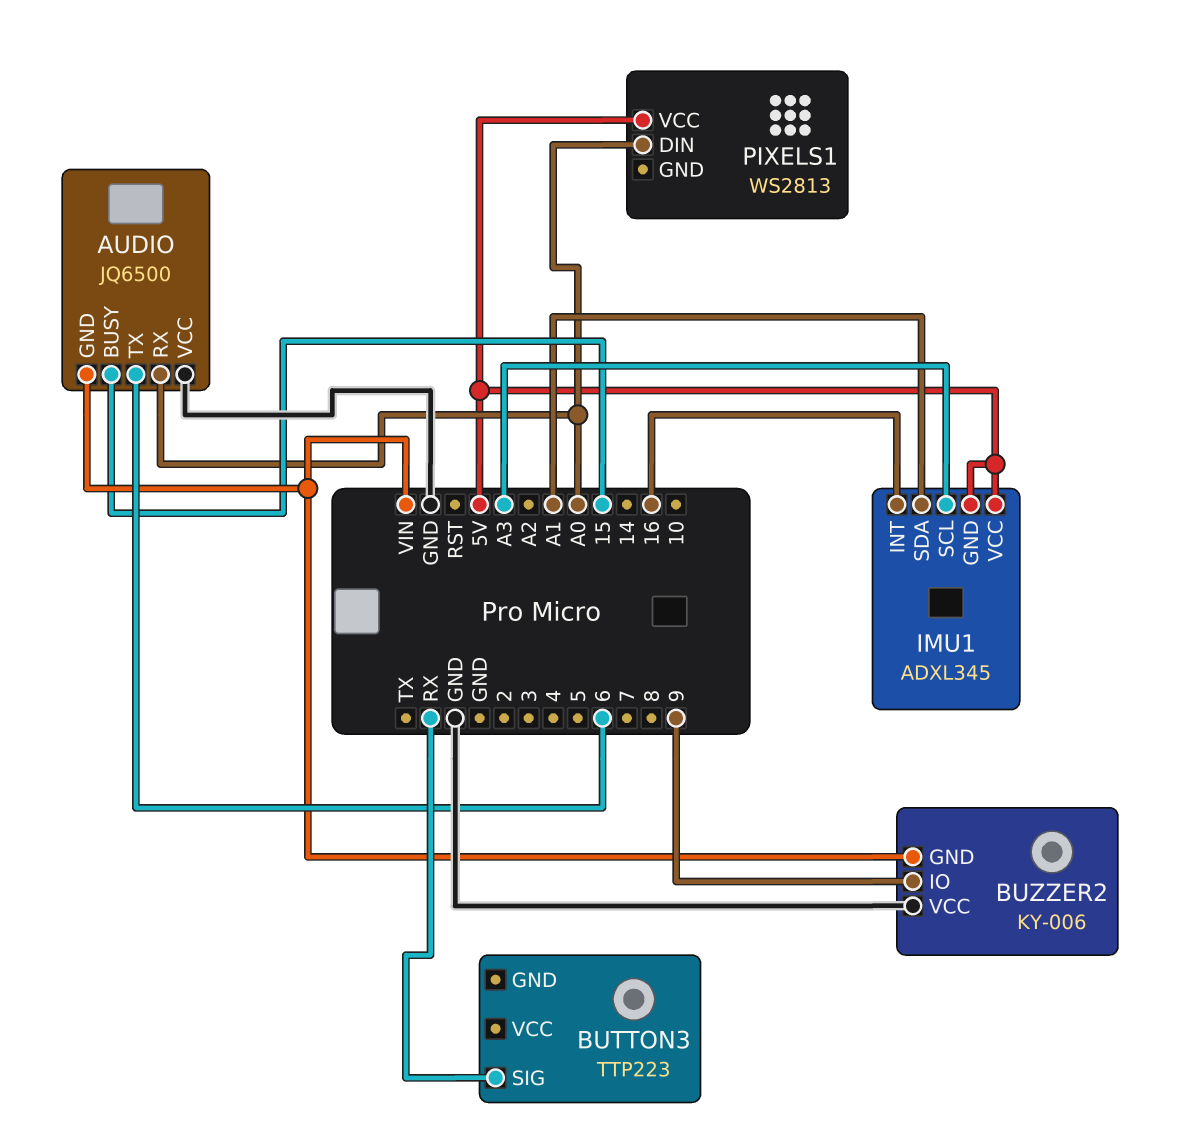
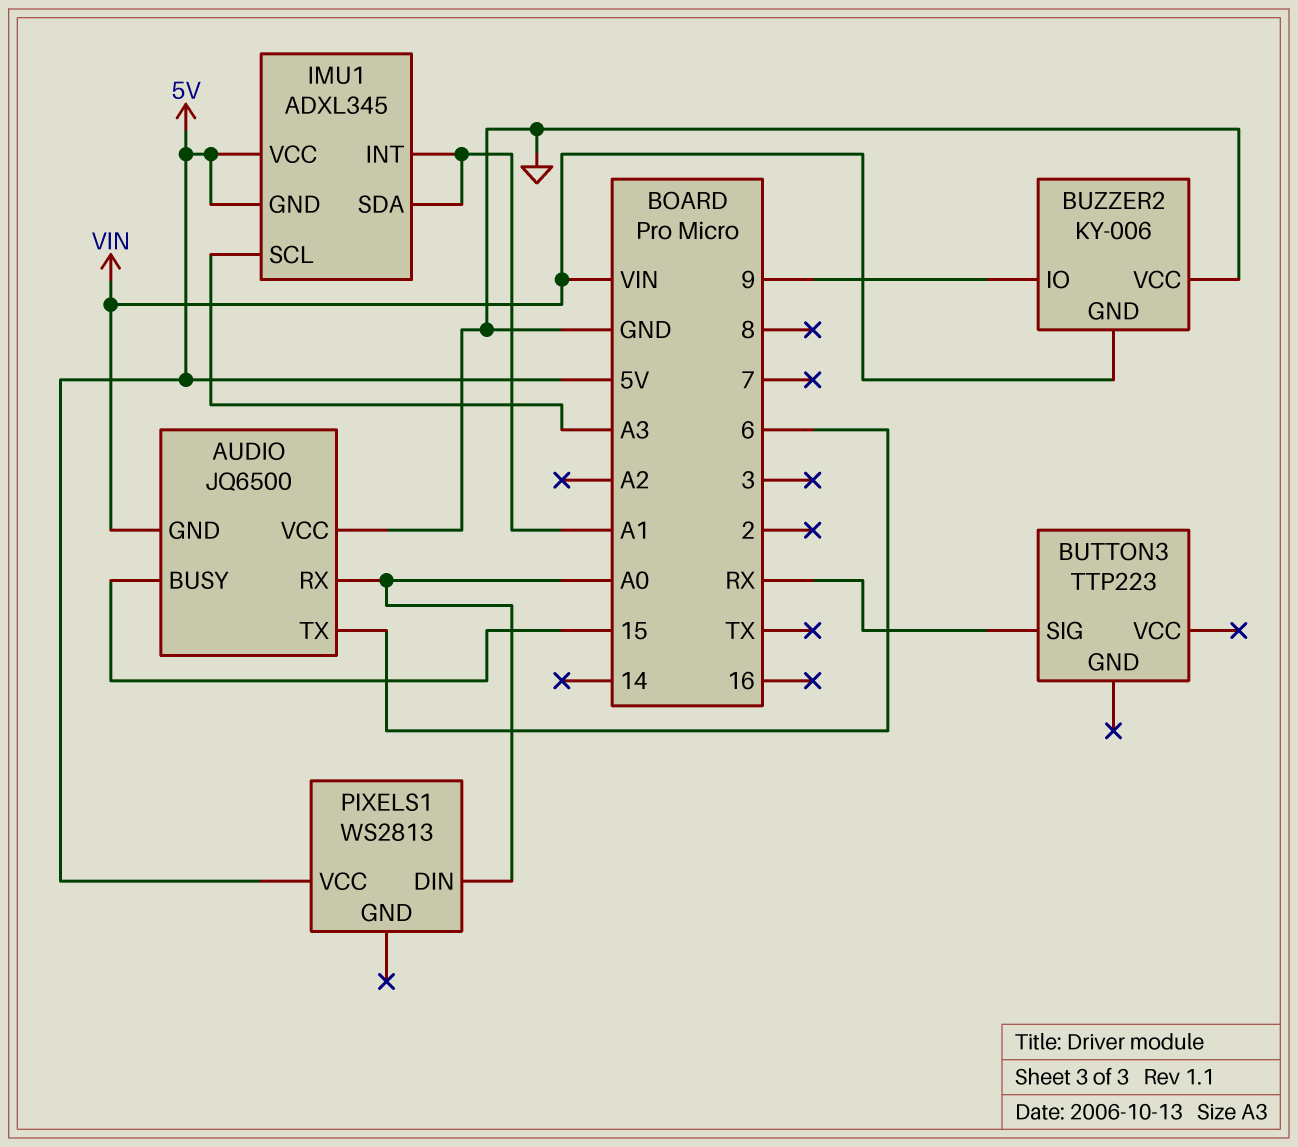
IMU1 pin INT: 16 -> A1

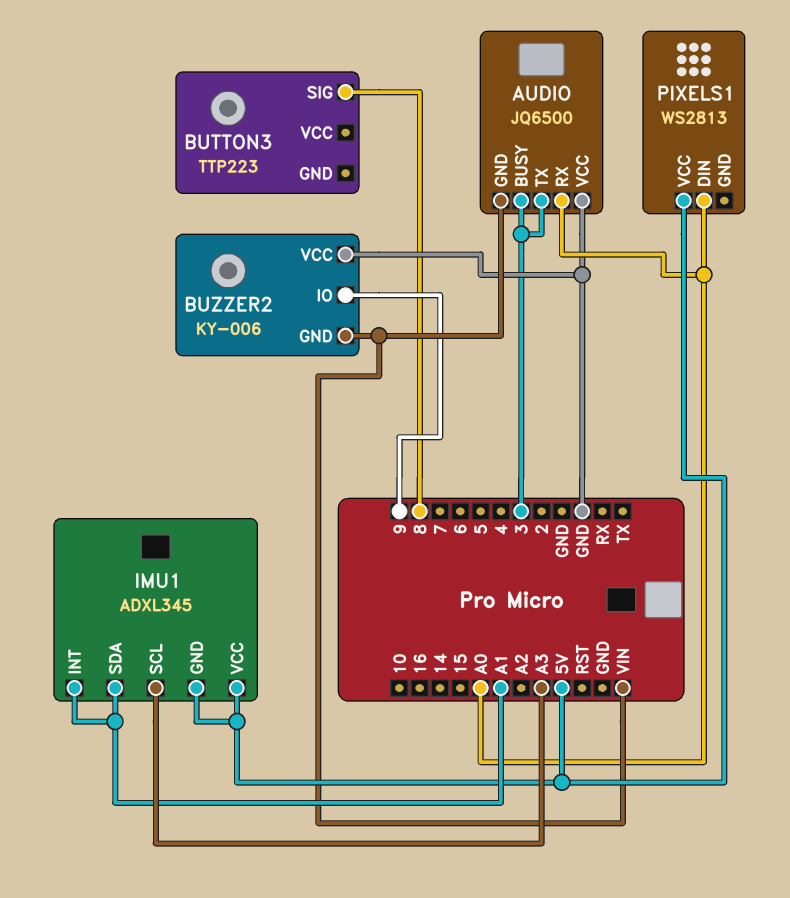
AUDIO pin BUSY: 15 -> 3
AUDIO pin TX: 6 -> 3
BUTTON3 pin SIG: RX -> 8

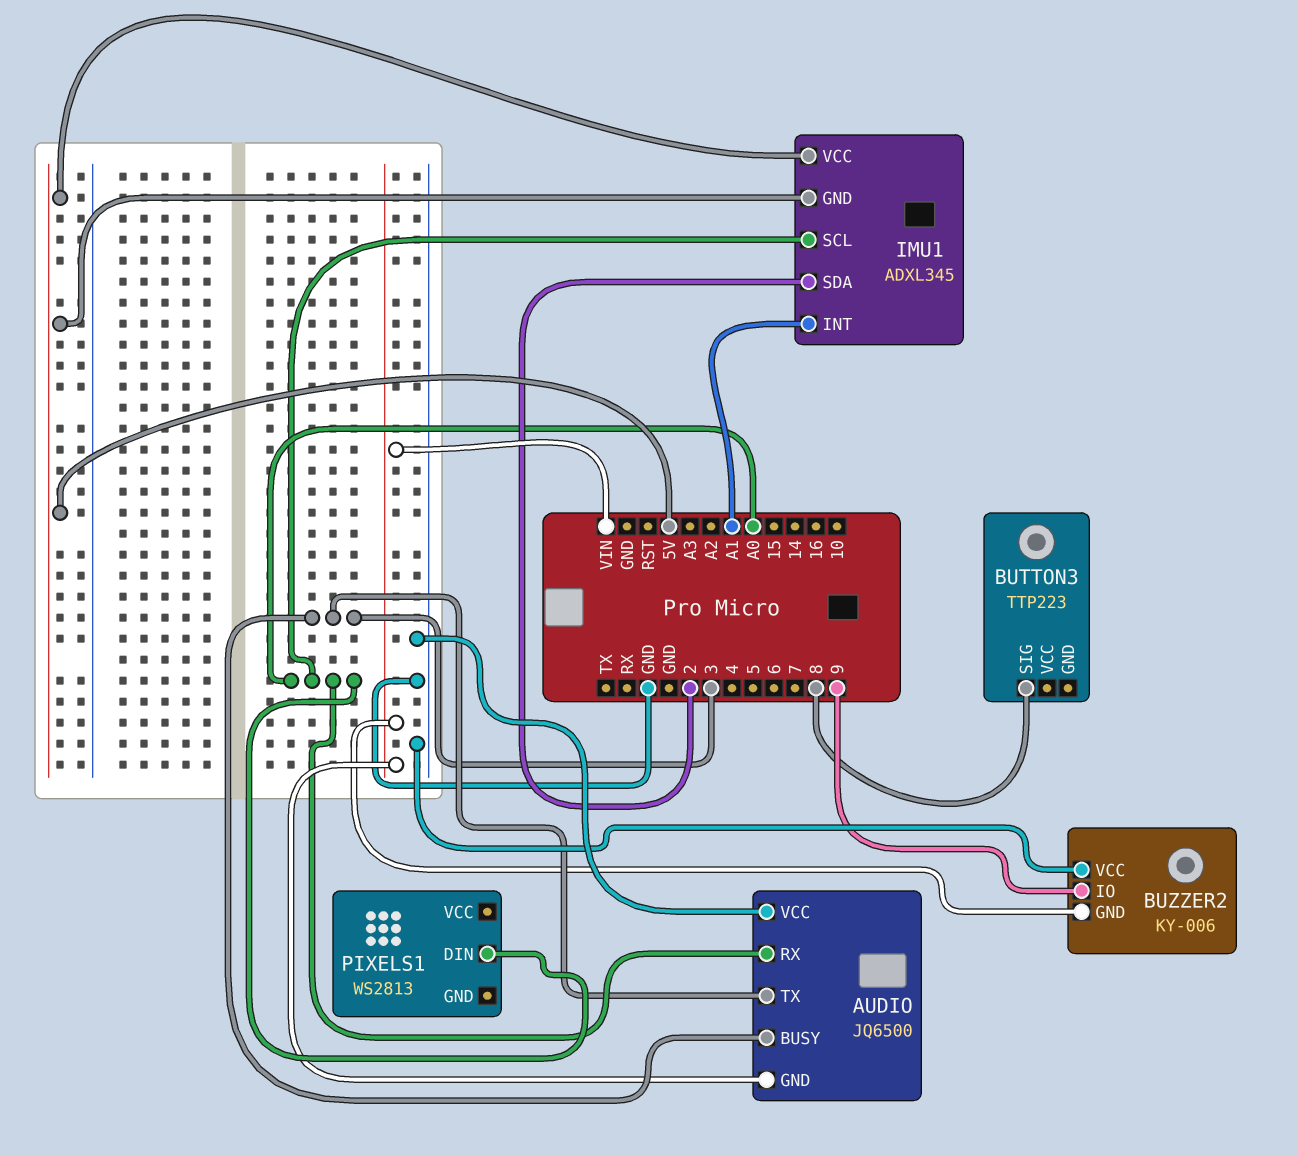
IMU1 pin SCL: A3 -> A0
IMU1 pin SDA: A1 -> 2
PIXELS1 pin VCC: 5V -> none

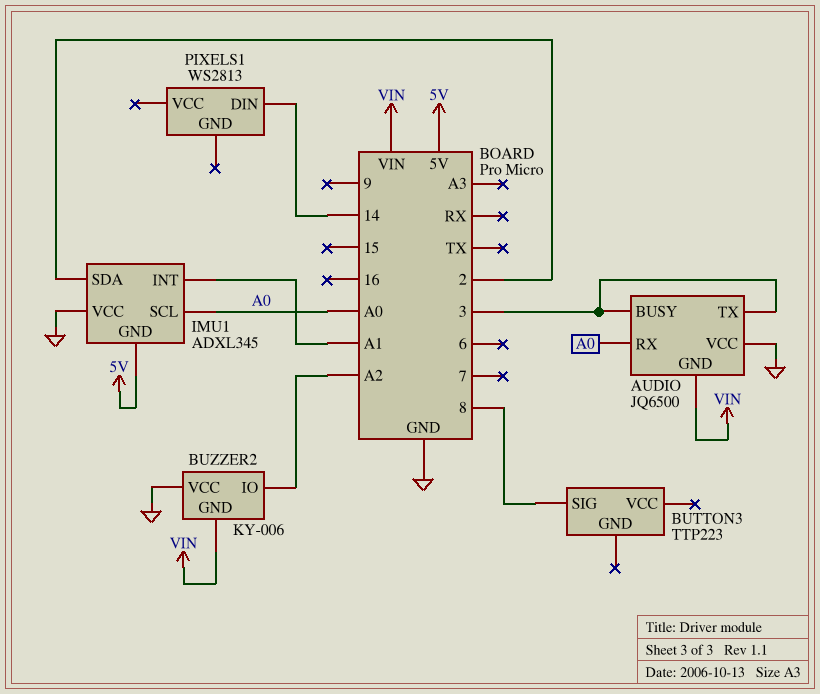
BUZZER2 pin IO: 9 -> A2
IMU1 pin VCC: 5V -> GND
PIXELS1 pin DIN: A0 -> 14

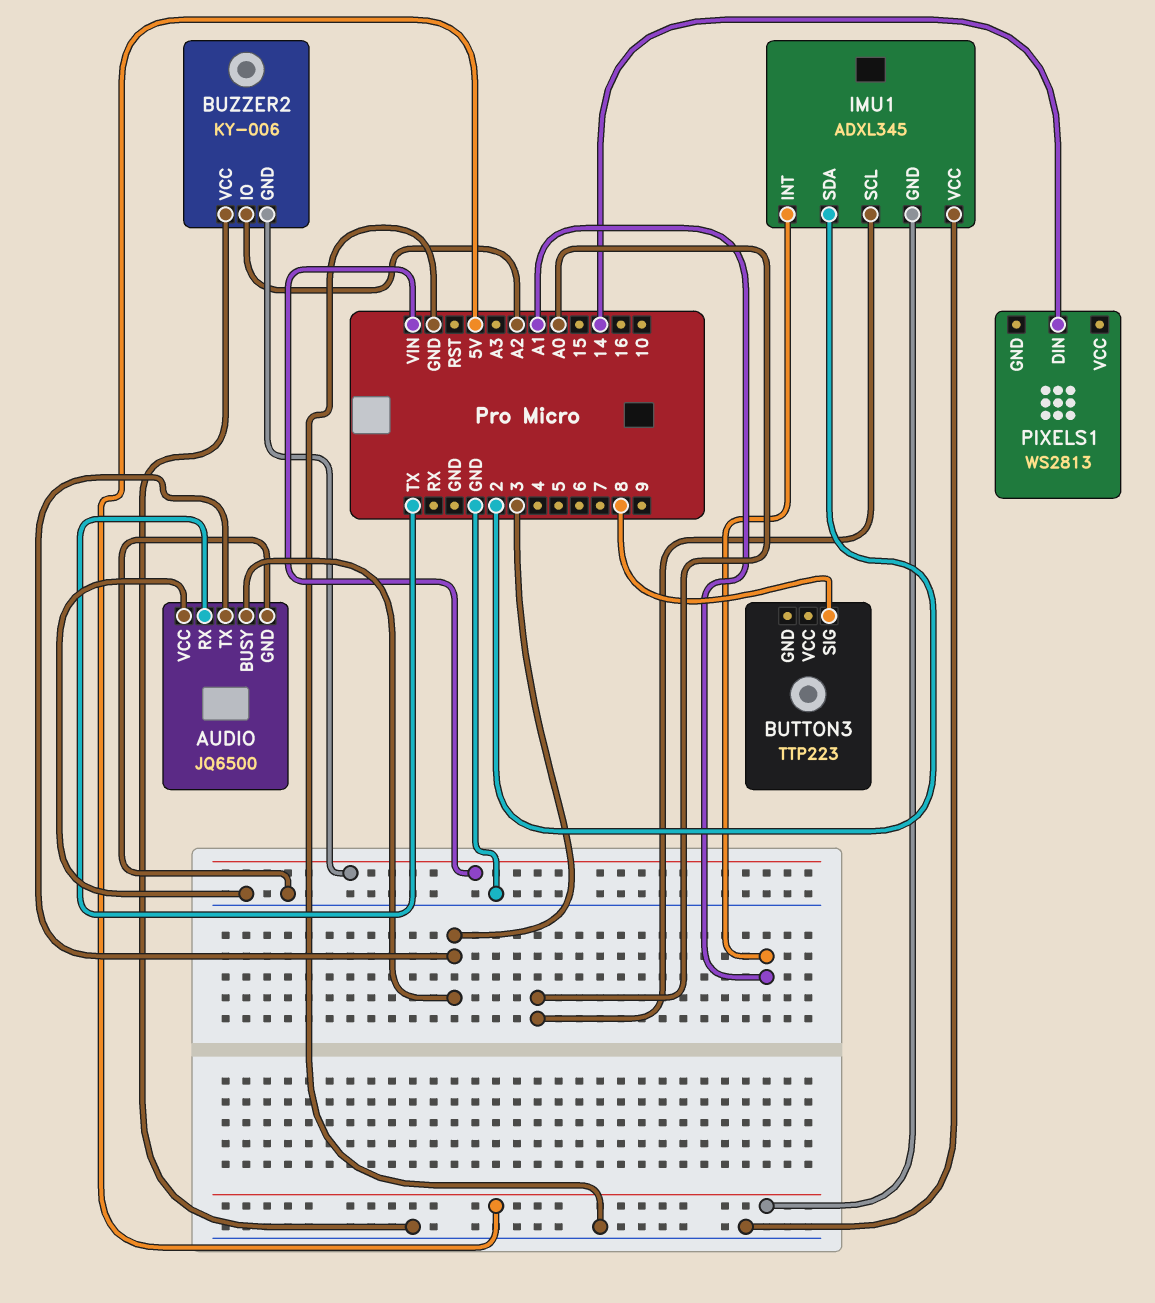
AUDIO pin GND: VIN -> GND
AUDIO pin RX: A0 -> TX

